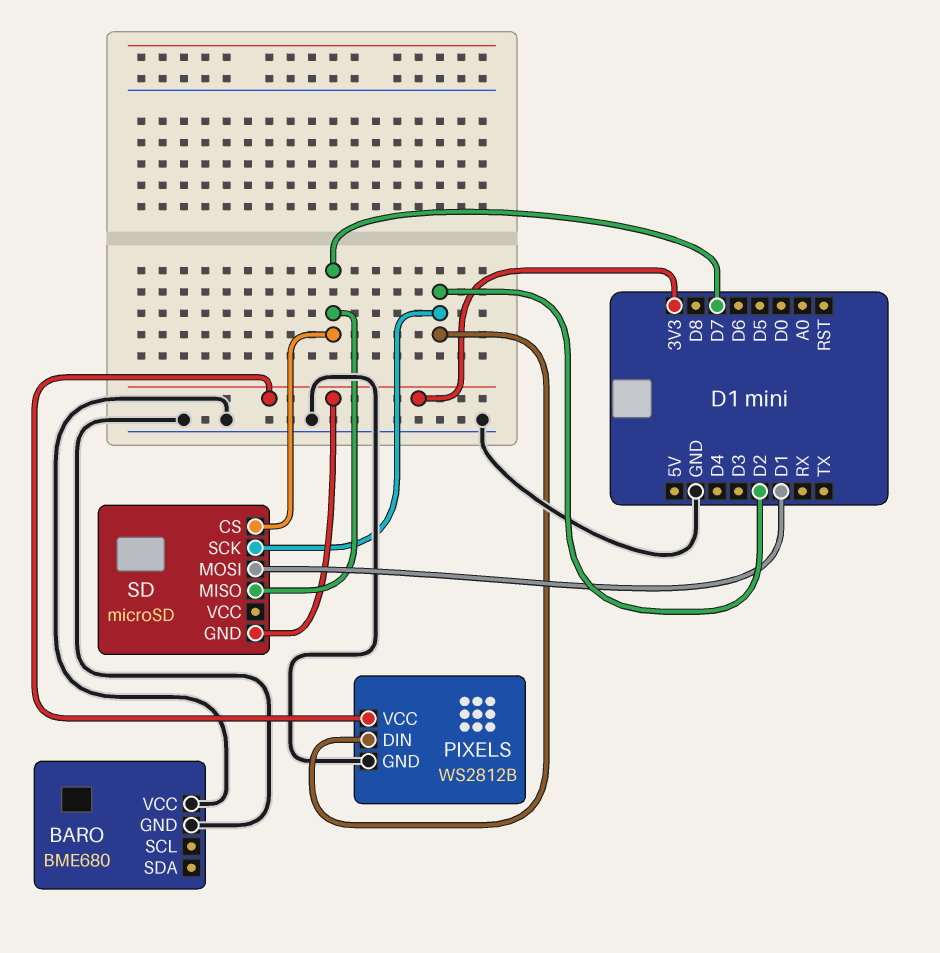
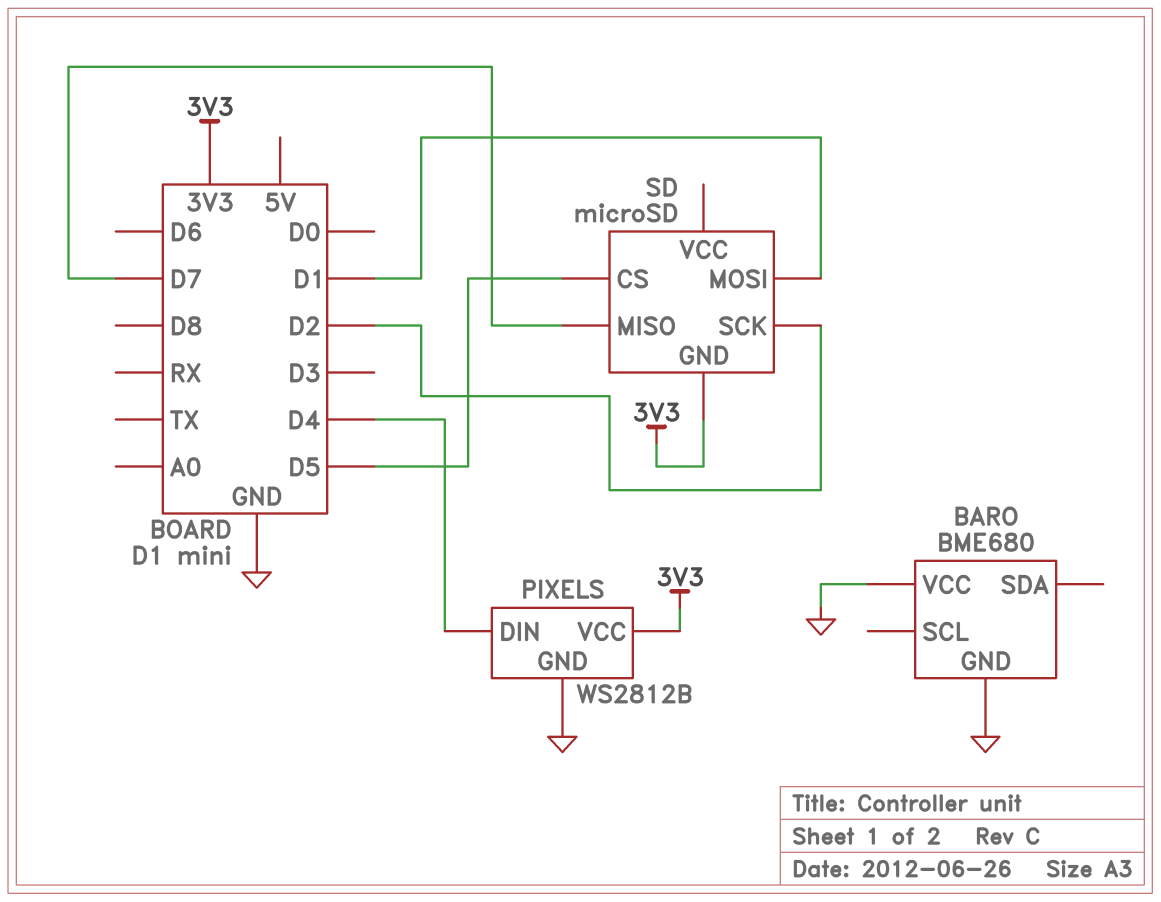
PIXELS pin DIN: D2 -> D4
SD pin CS: D7 -> D5

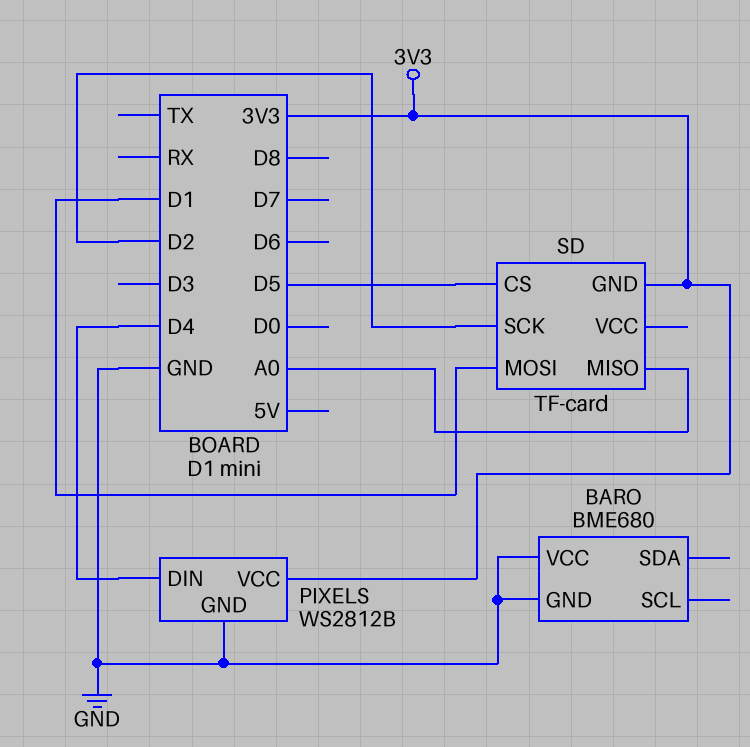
SD: microSD -> TF-card
SD pin MISO: D7 -> A0

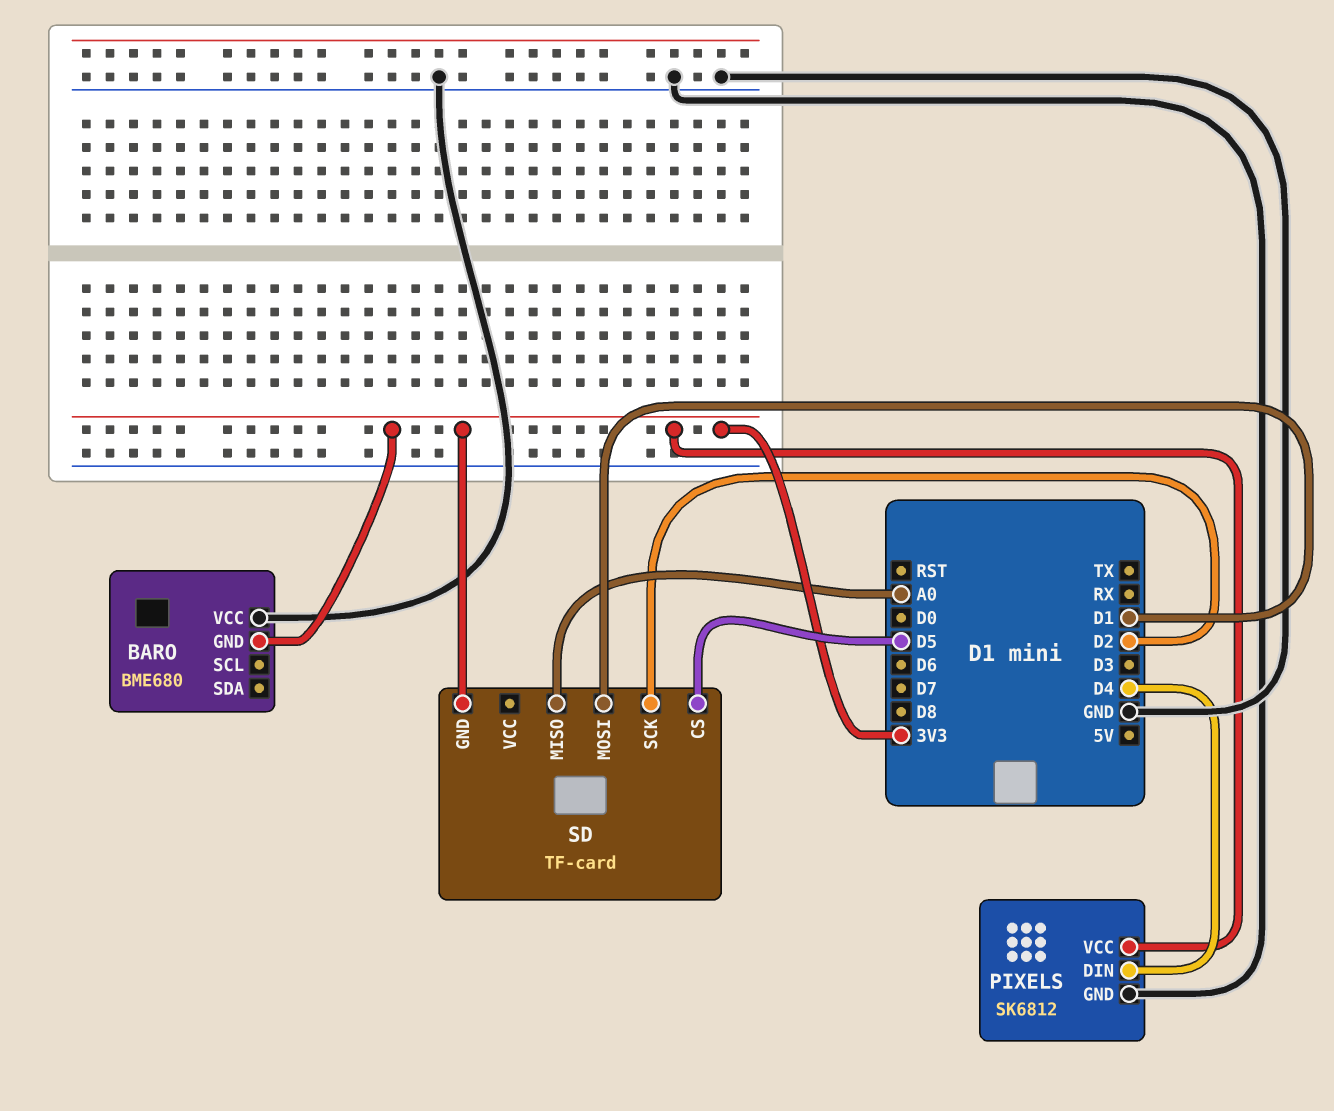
BARO pin GND: GND -> 3V3
PIXELS: WS2812B -> SK6812

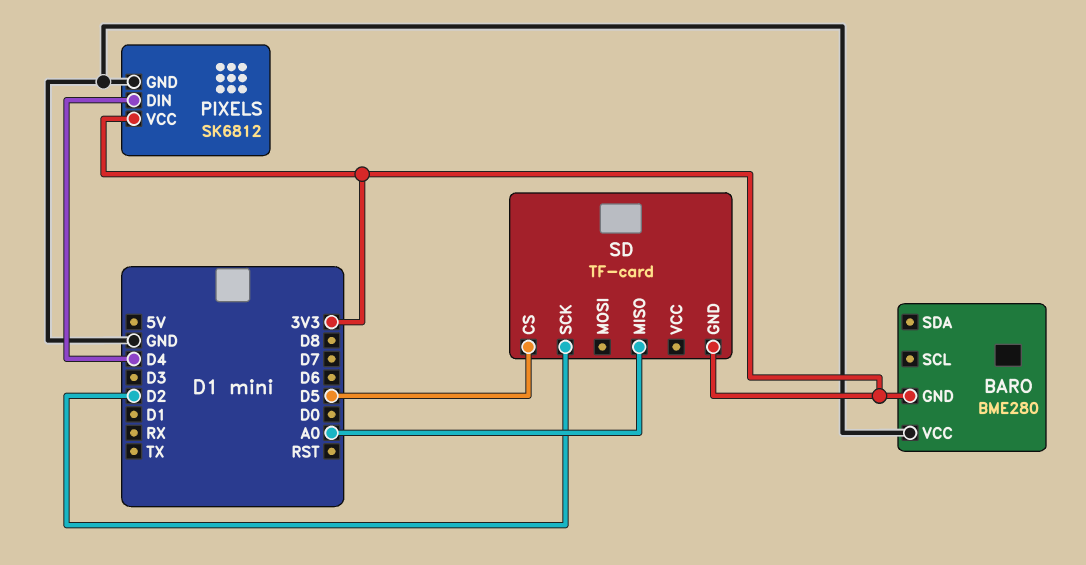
BARO: BME680 -> BME280
SD pin MOSI: D1 -> none

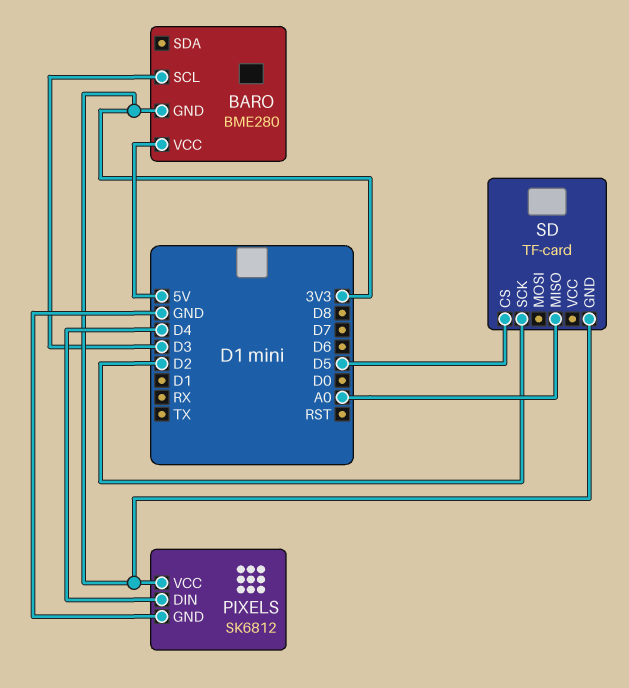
BARO pin SCL: none -> D3
BARO pin VCC: GND -> 5V

